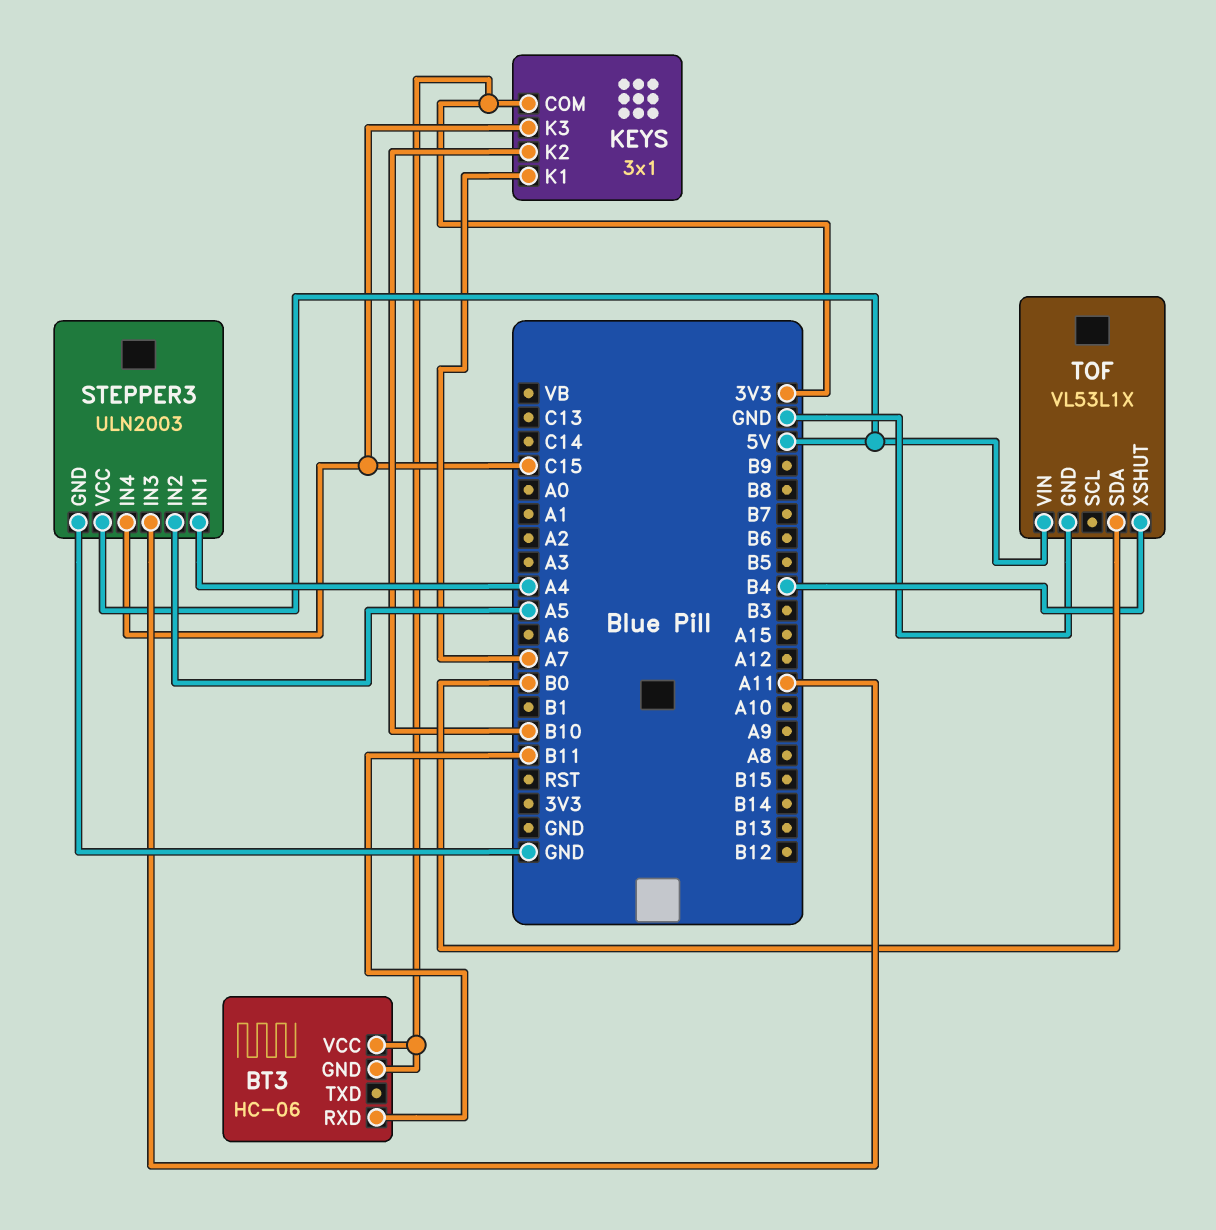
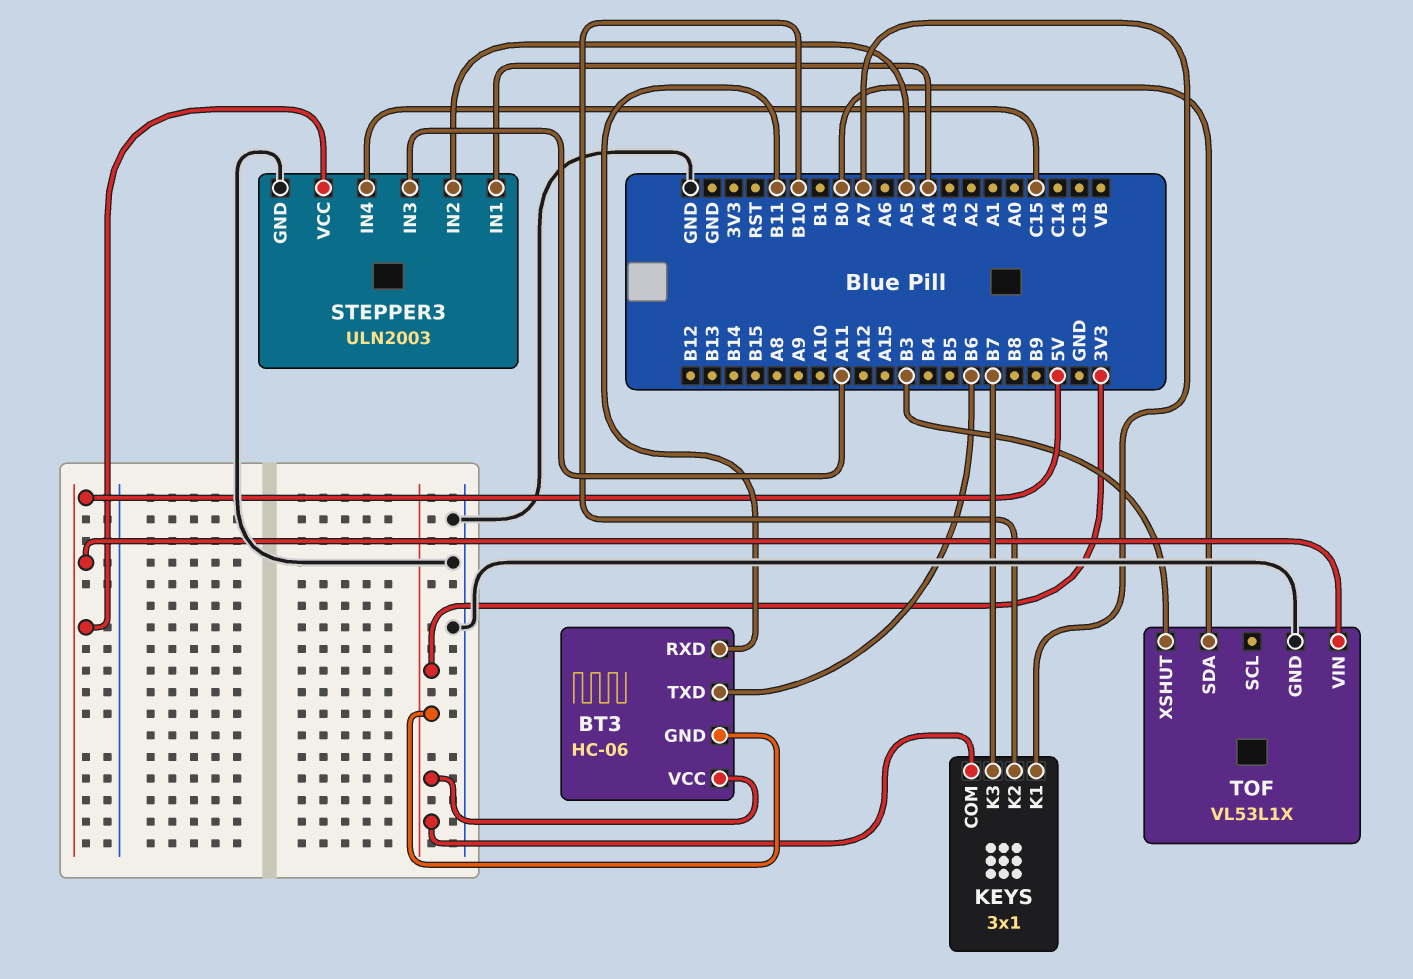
BT3 pin TXD: none -> B6
KEYS pin K3: C15 -> B7
TOF pin XSHUT: B4 -> B3

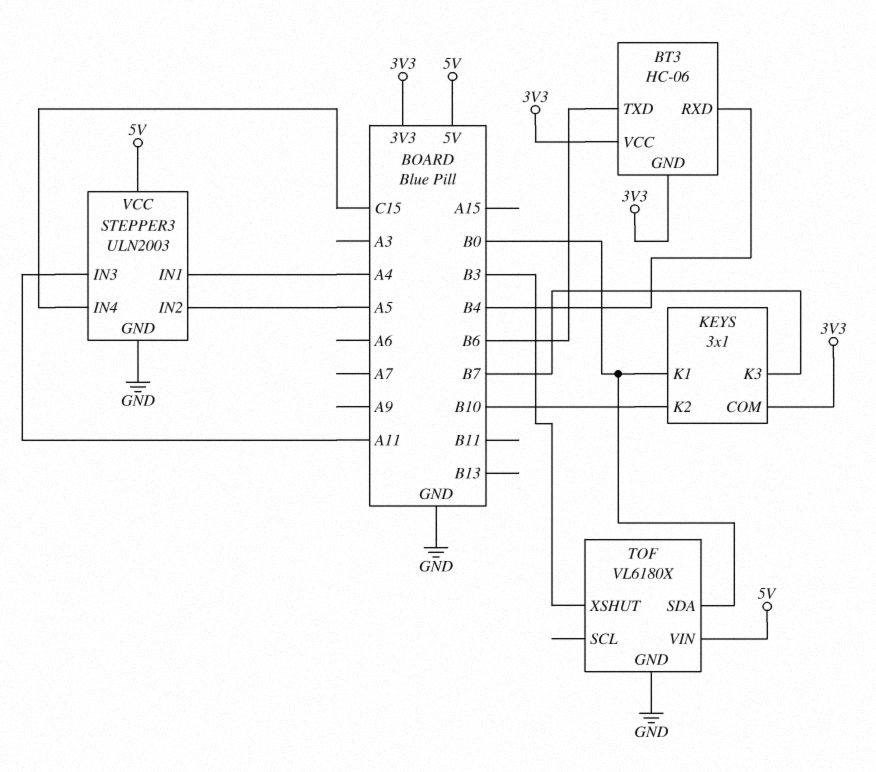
BT3 pin RXD: B11 -> B4
KEYS pin K1: A7 -> B0
TOF: VL53L1X -> VL6180X

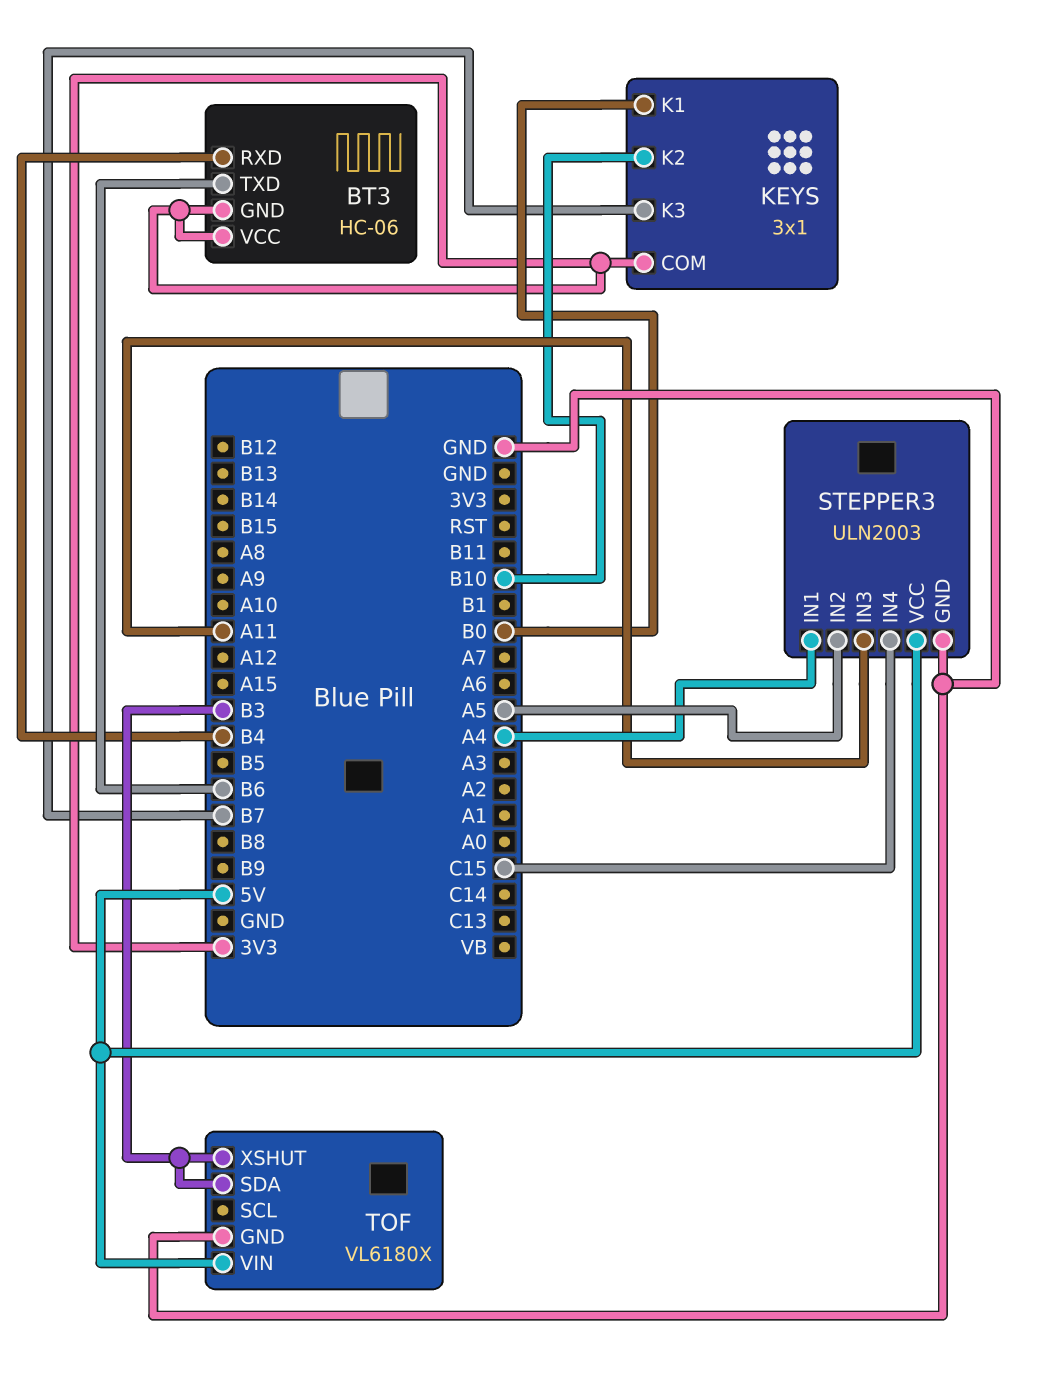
TOF pin SDA: B0 -> B3

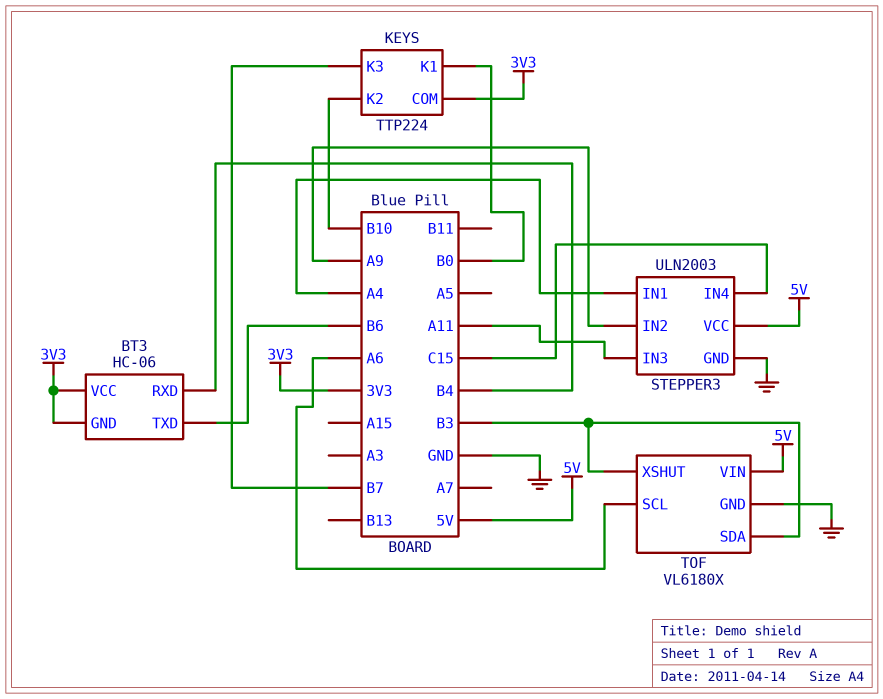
KEYS: 3x1 -> TTP224
STEPPER3 pin IN2: A5 -> A9
TOF pin SCL: none -> A6

